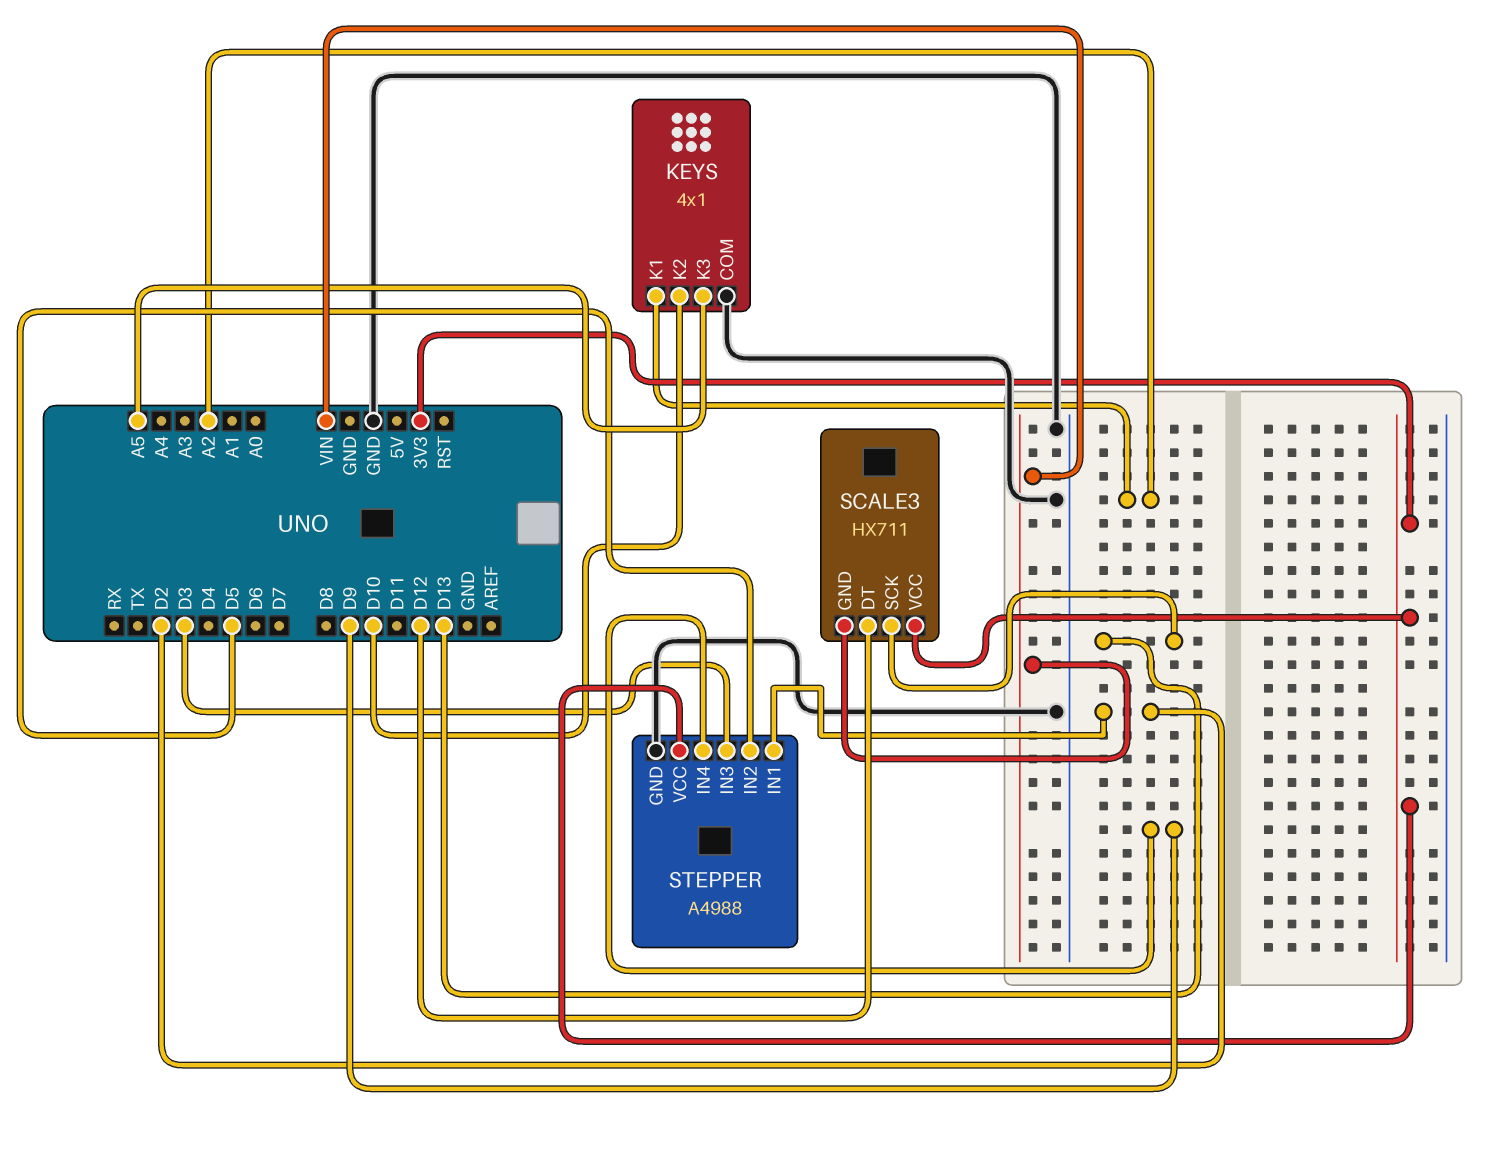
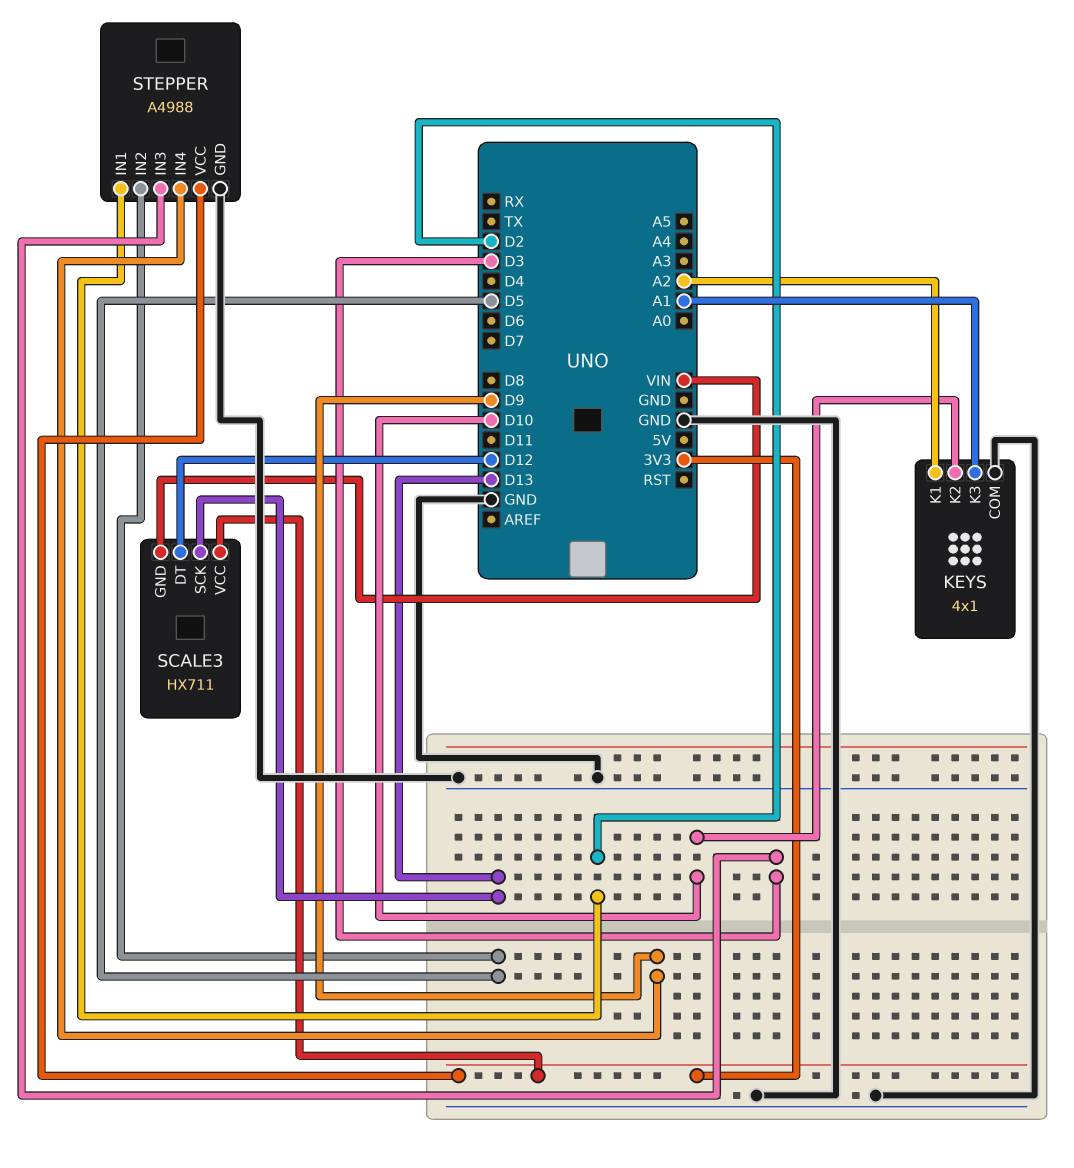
KEYS pin K3: A5 -> A1

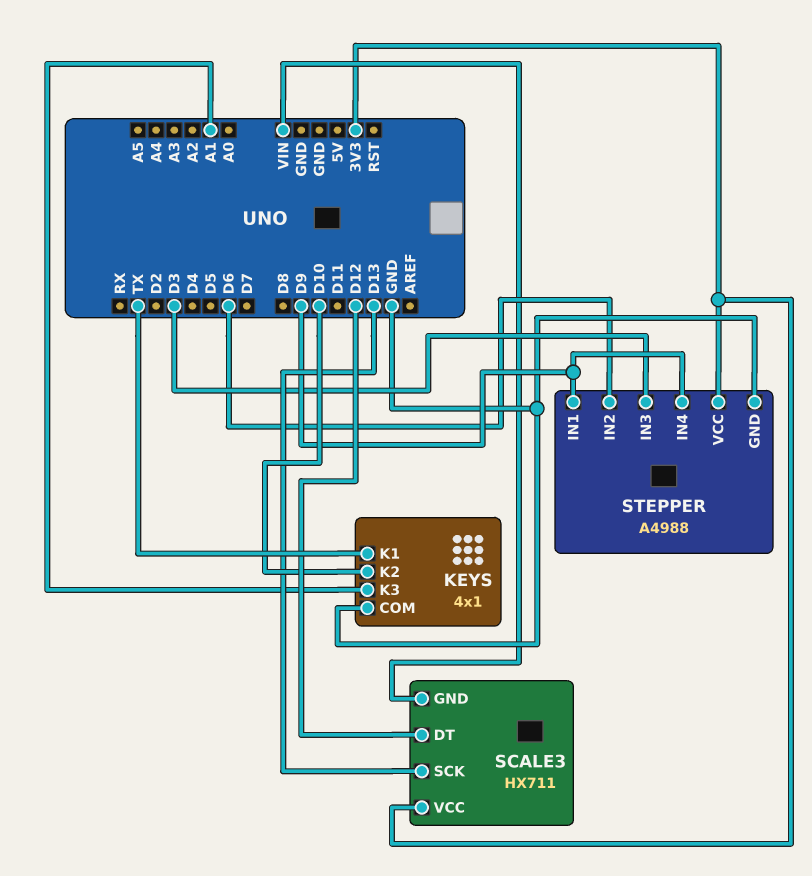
KEYS pin K1: A2 -> TX
STEPPER pin IN1: D2 -> D9
STEPPER pin IN2: D5 -> D6

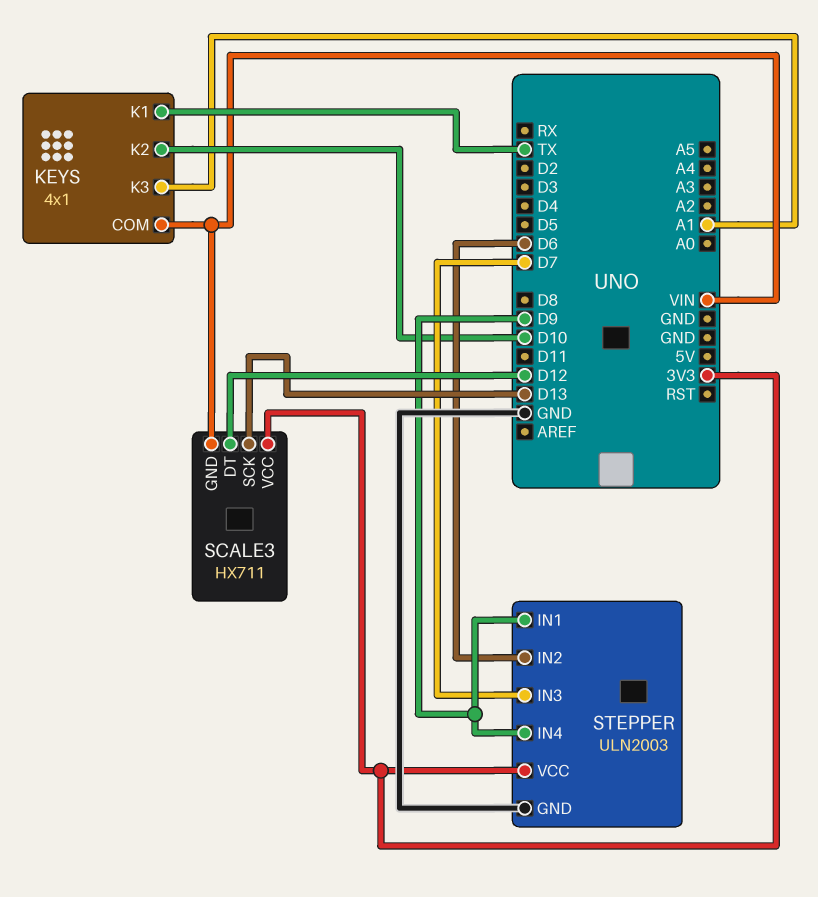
KEYS pin COM: GND -> VIN
STEPPER: A4988 -> ULN2003
STEPPER pin IN3: D3 -> D7

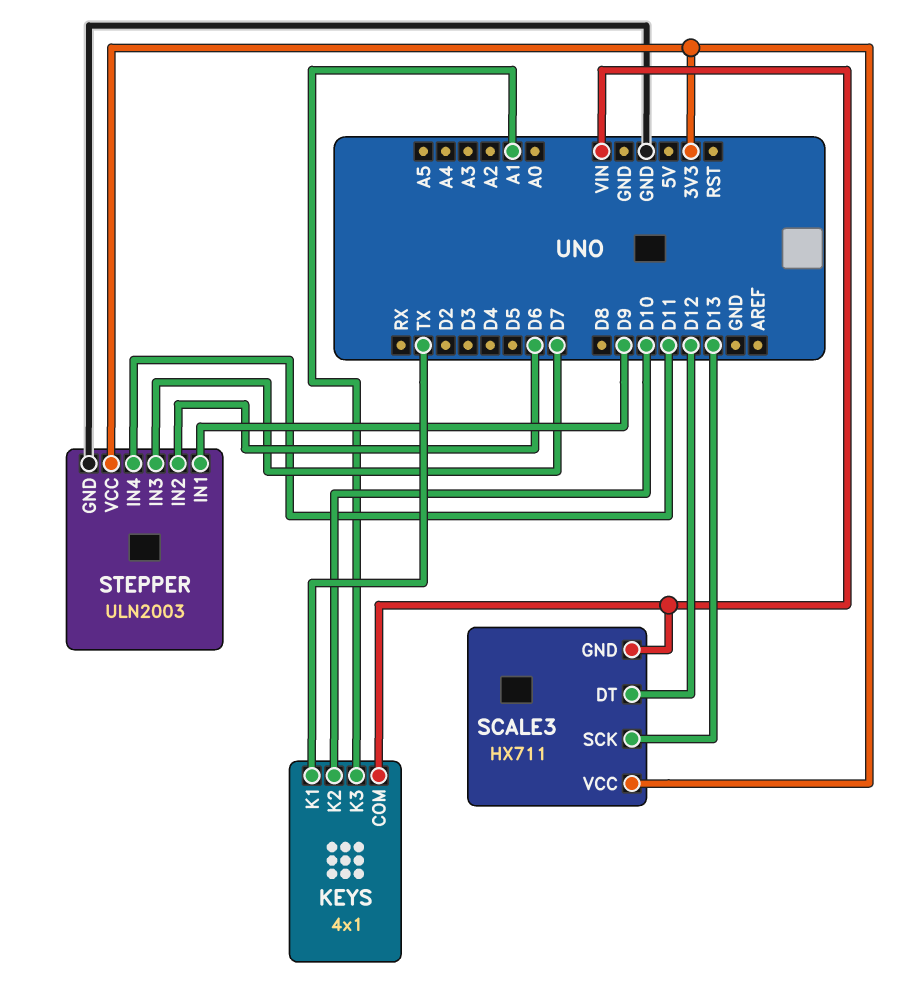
STEPPER pin IN4: D9 -> D11

